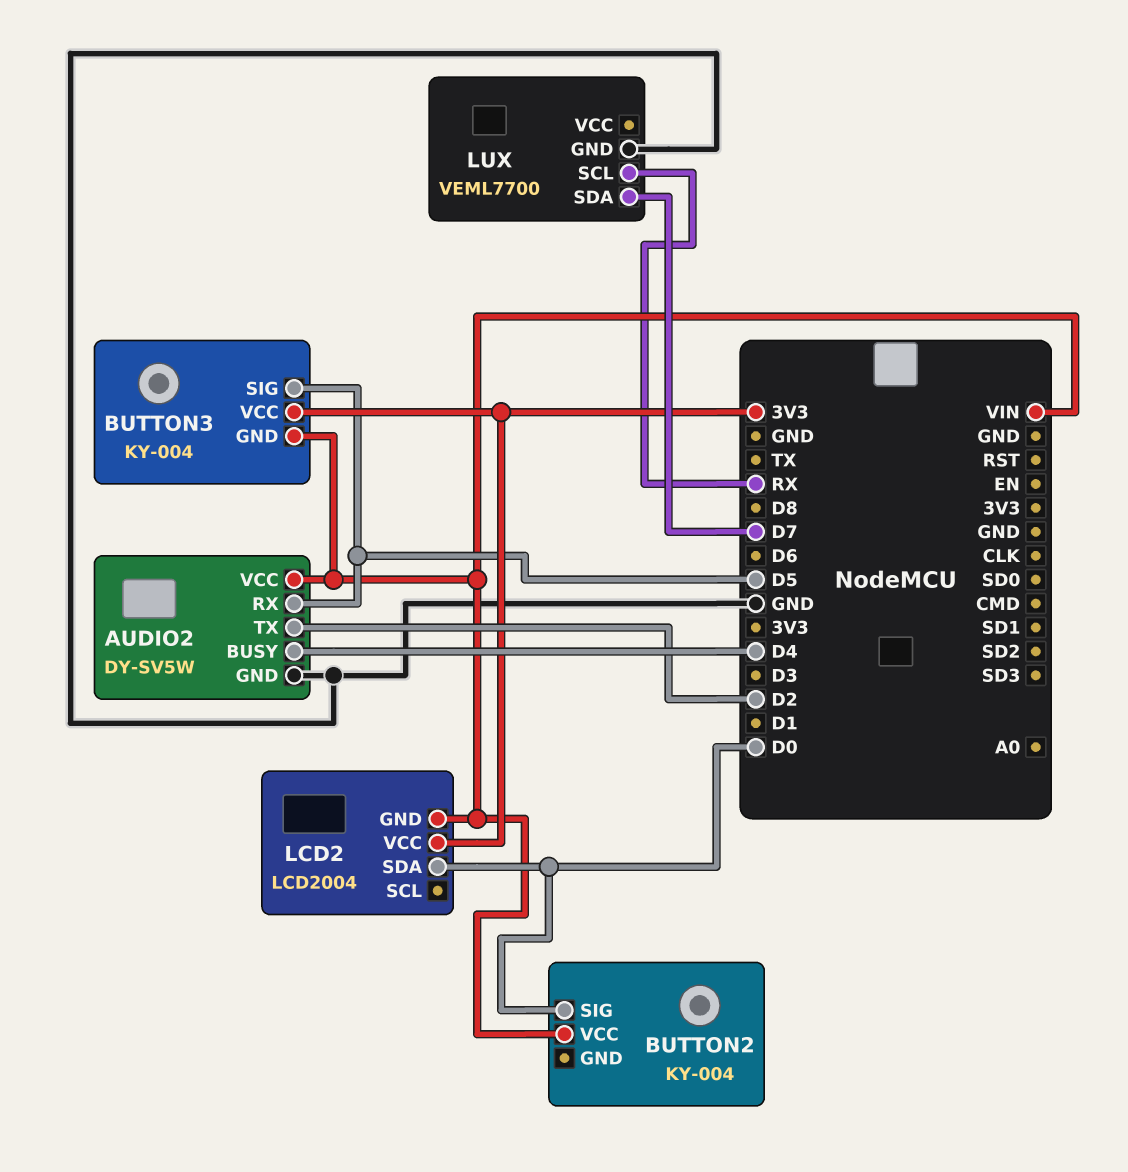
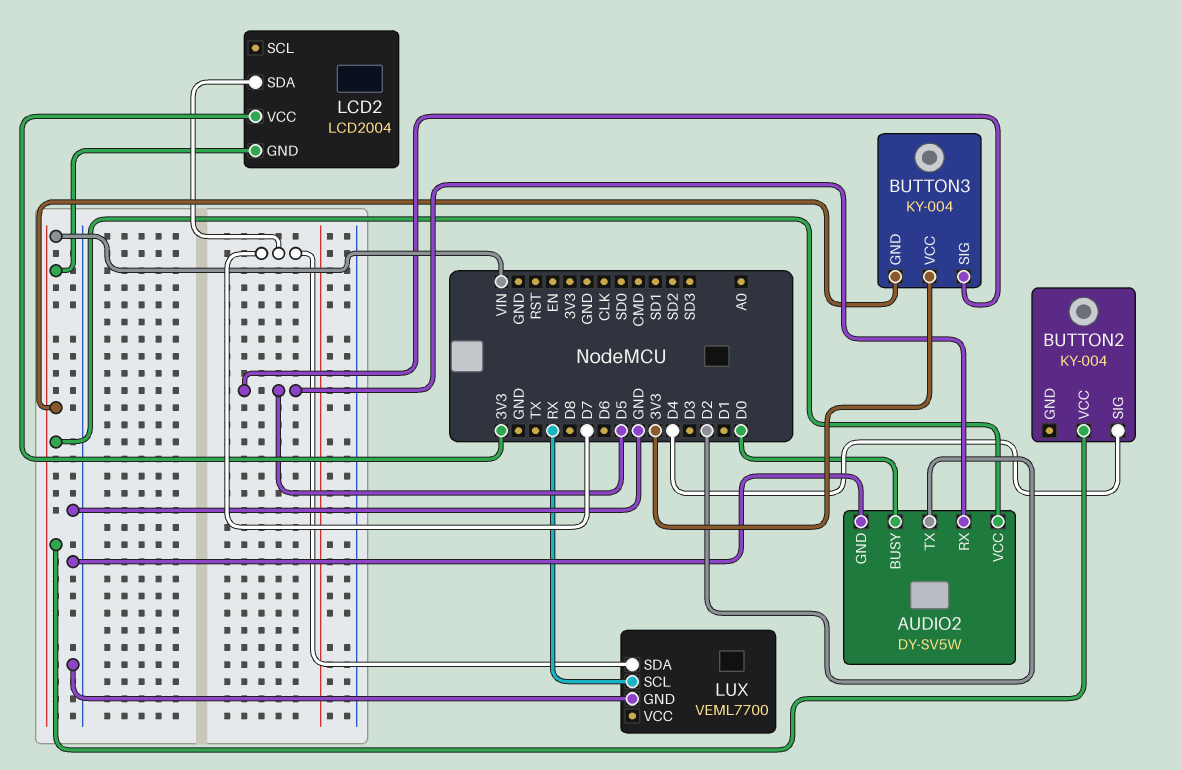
AUDIO2 pin BUSY: D4 -> D0
BUTTON2 pin SIG: D0 -> D4
LCD2 pin SDA: D0 -> D7

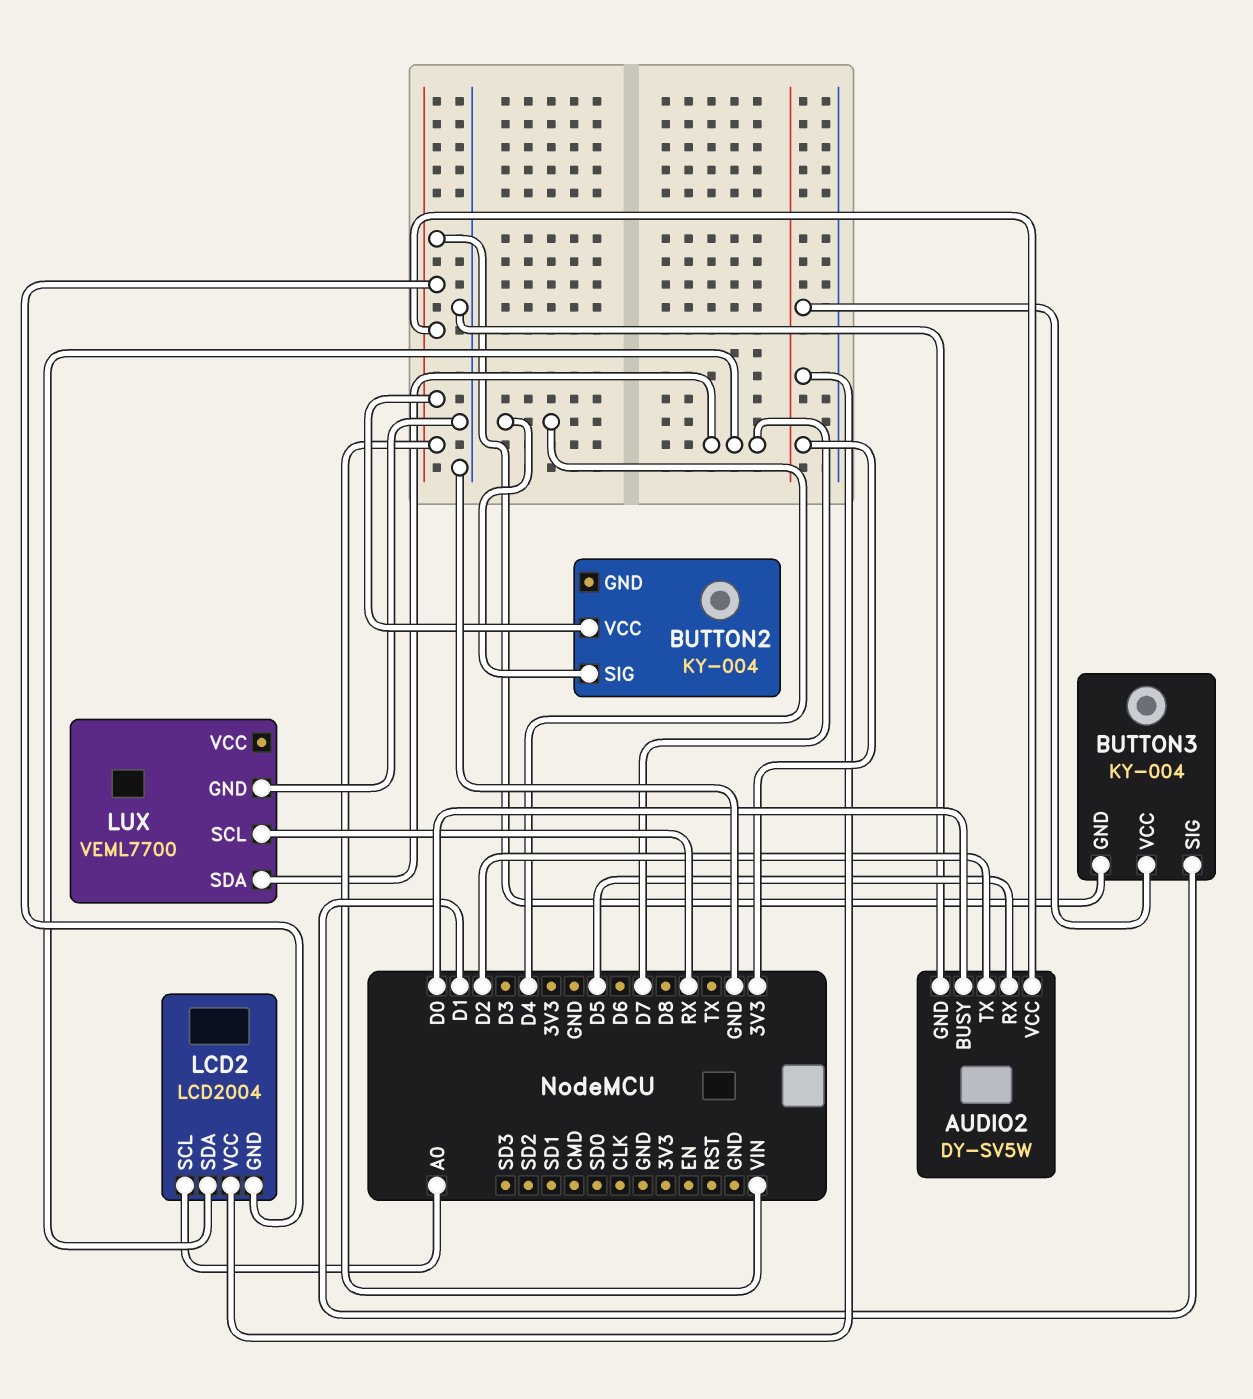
BUTTON3 pin SIG: D5 -> D1
LCD2 pin SCL: none -> A0

